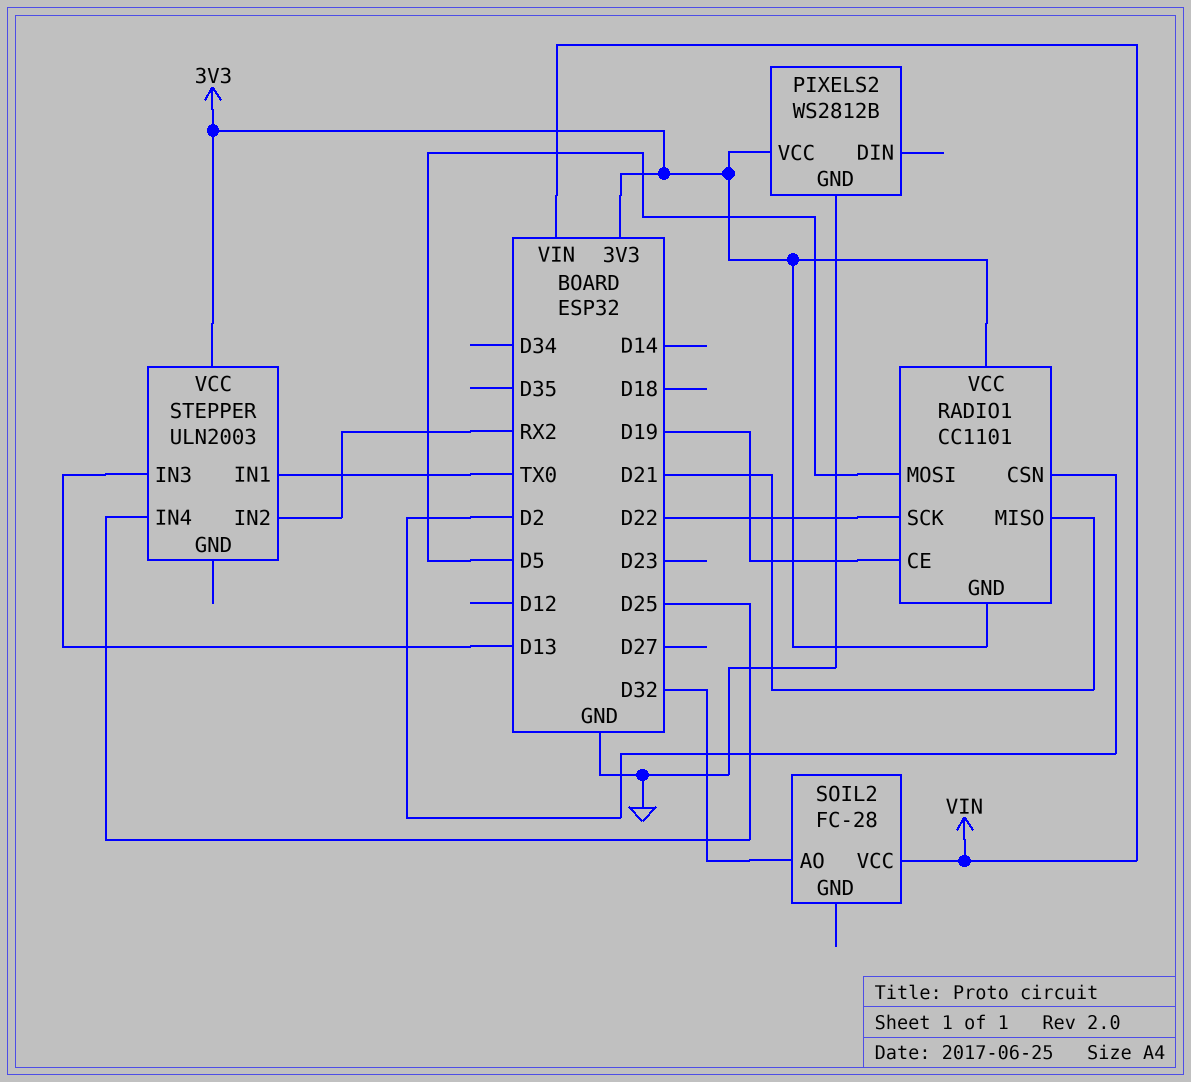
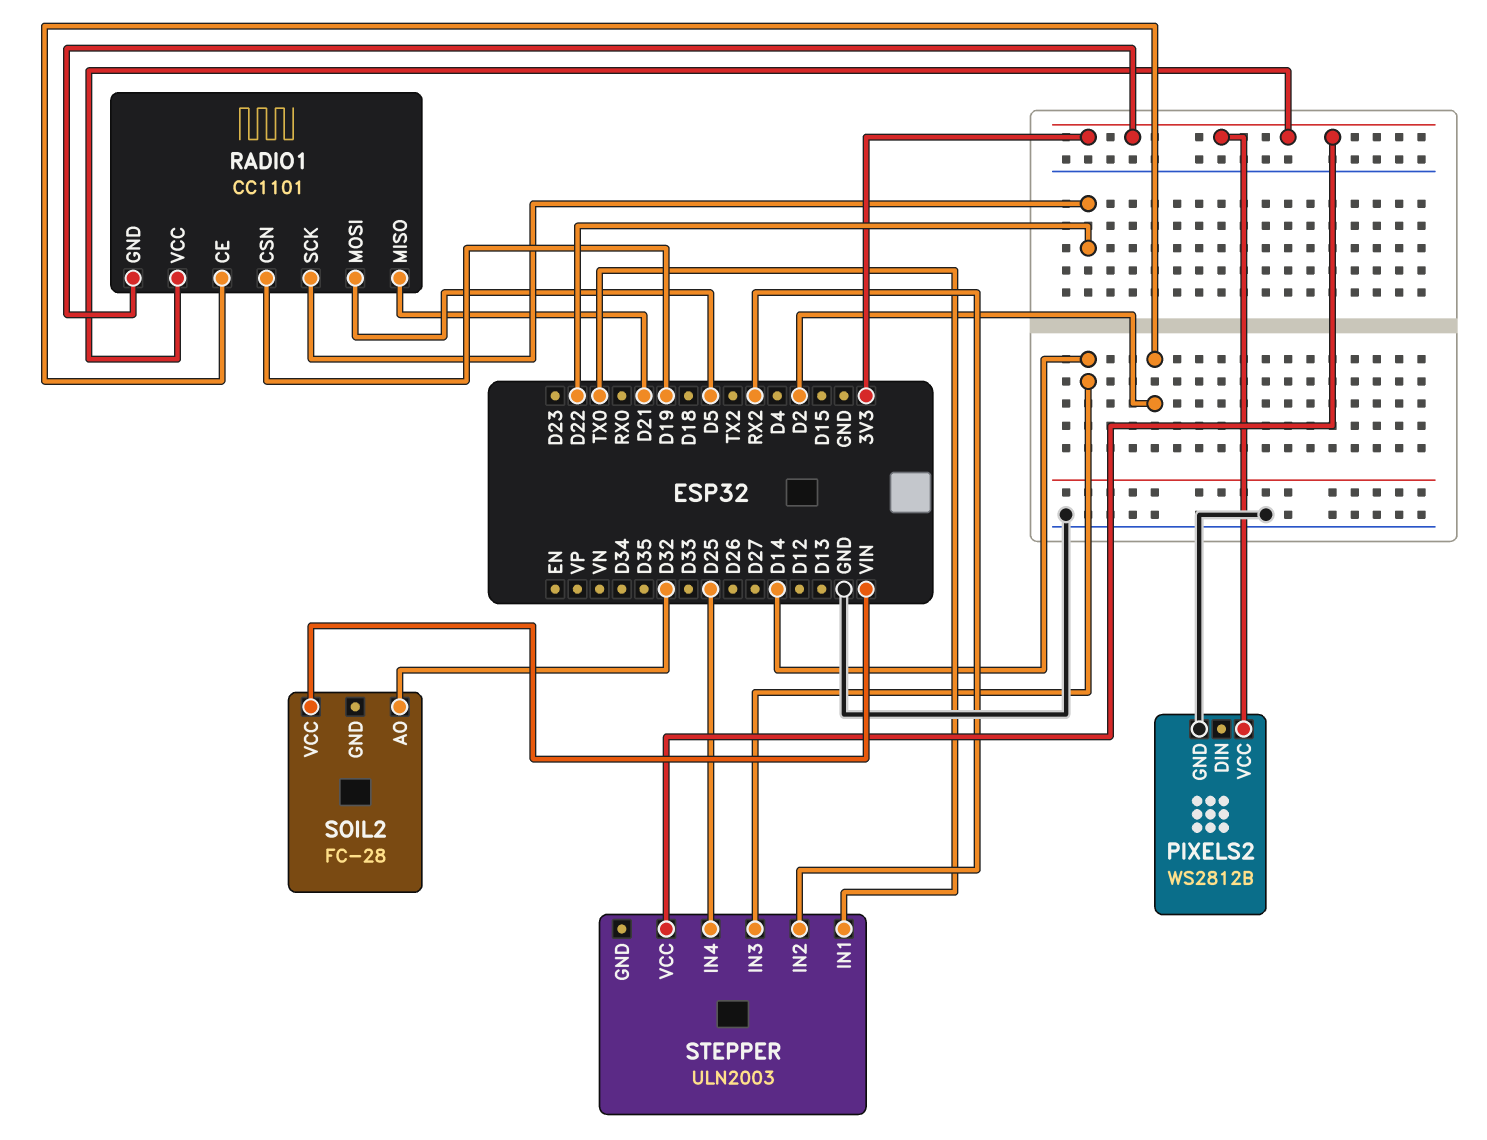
RADIO1 pin CE: D19 -> D2
RADIO1 pin CSN: D2 -> D19
STEPPER pin IN3: D13 -> D14

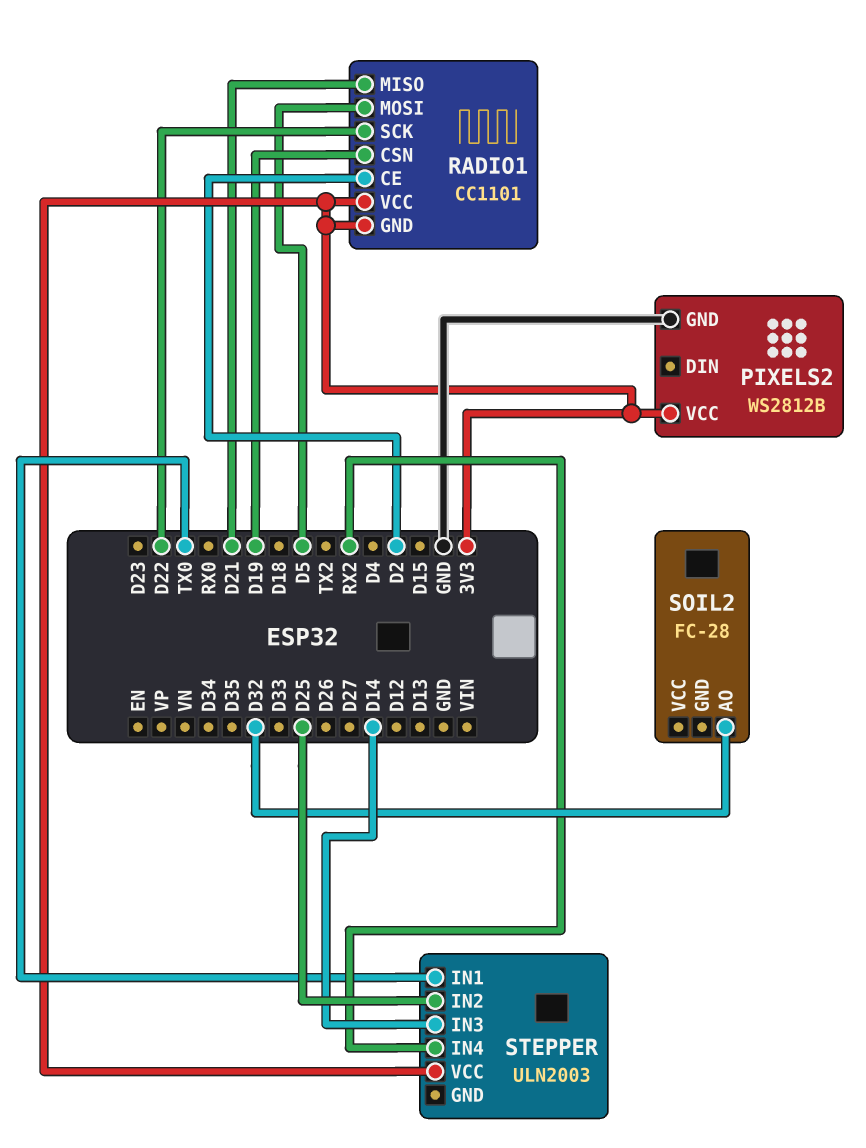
SOIL2 pin VCC: VIN -> none
STEPPER pin IN2: RX2 -> D25
STEPPER pin IN4: D25 -> RX2

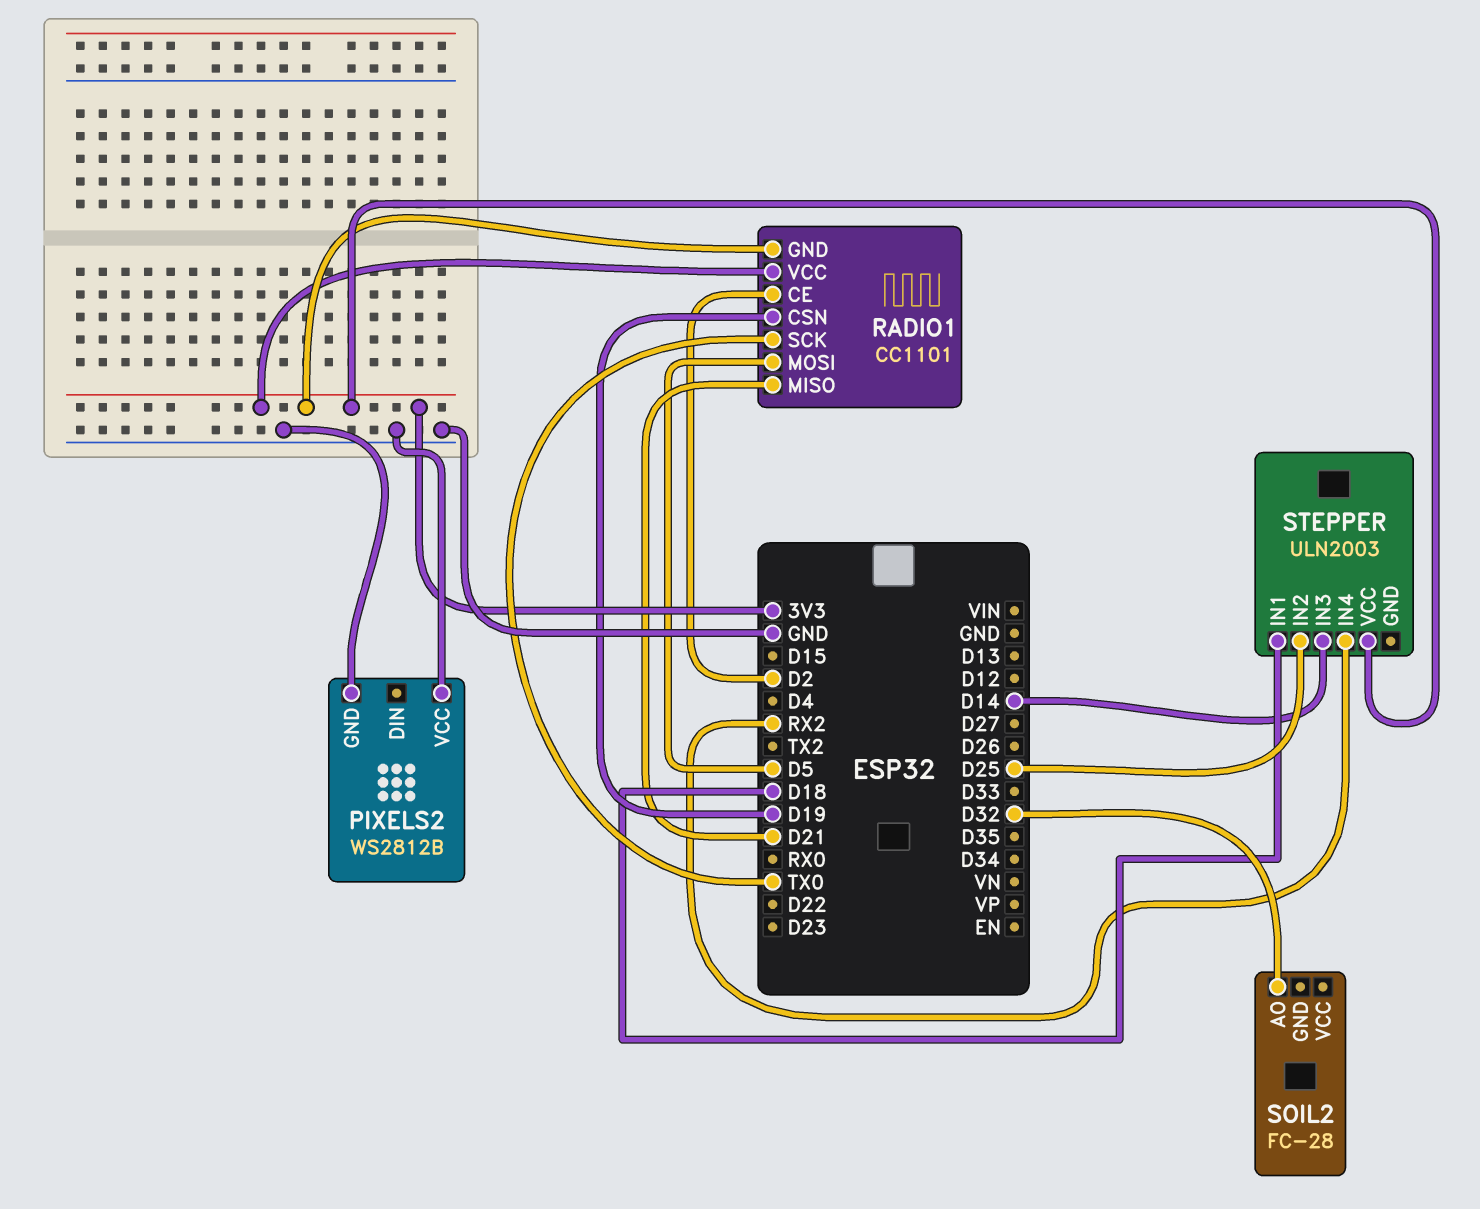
PIXELS2 pin VCC: 3V3 -> GND
RADIO1 pin SCK: D22 -> TX0
STEPPER pin IN1: TX0 -> D18

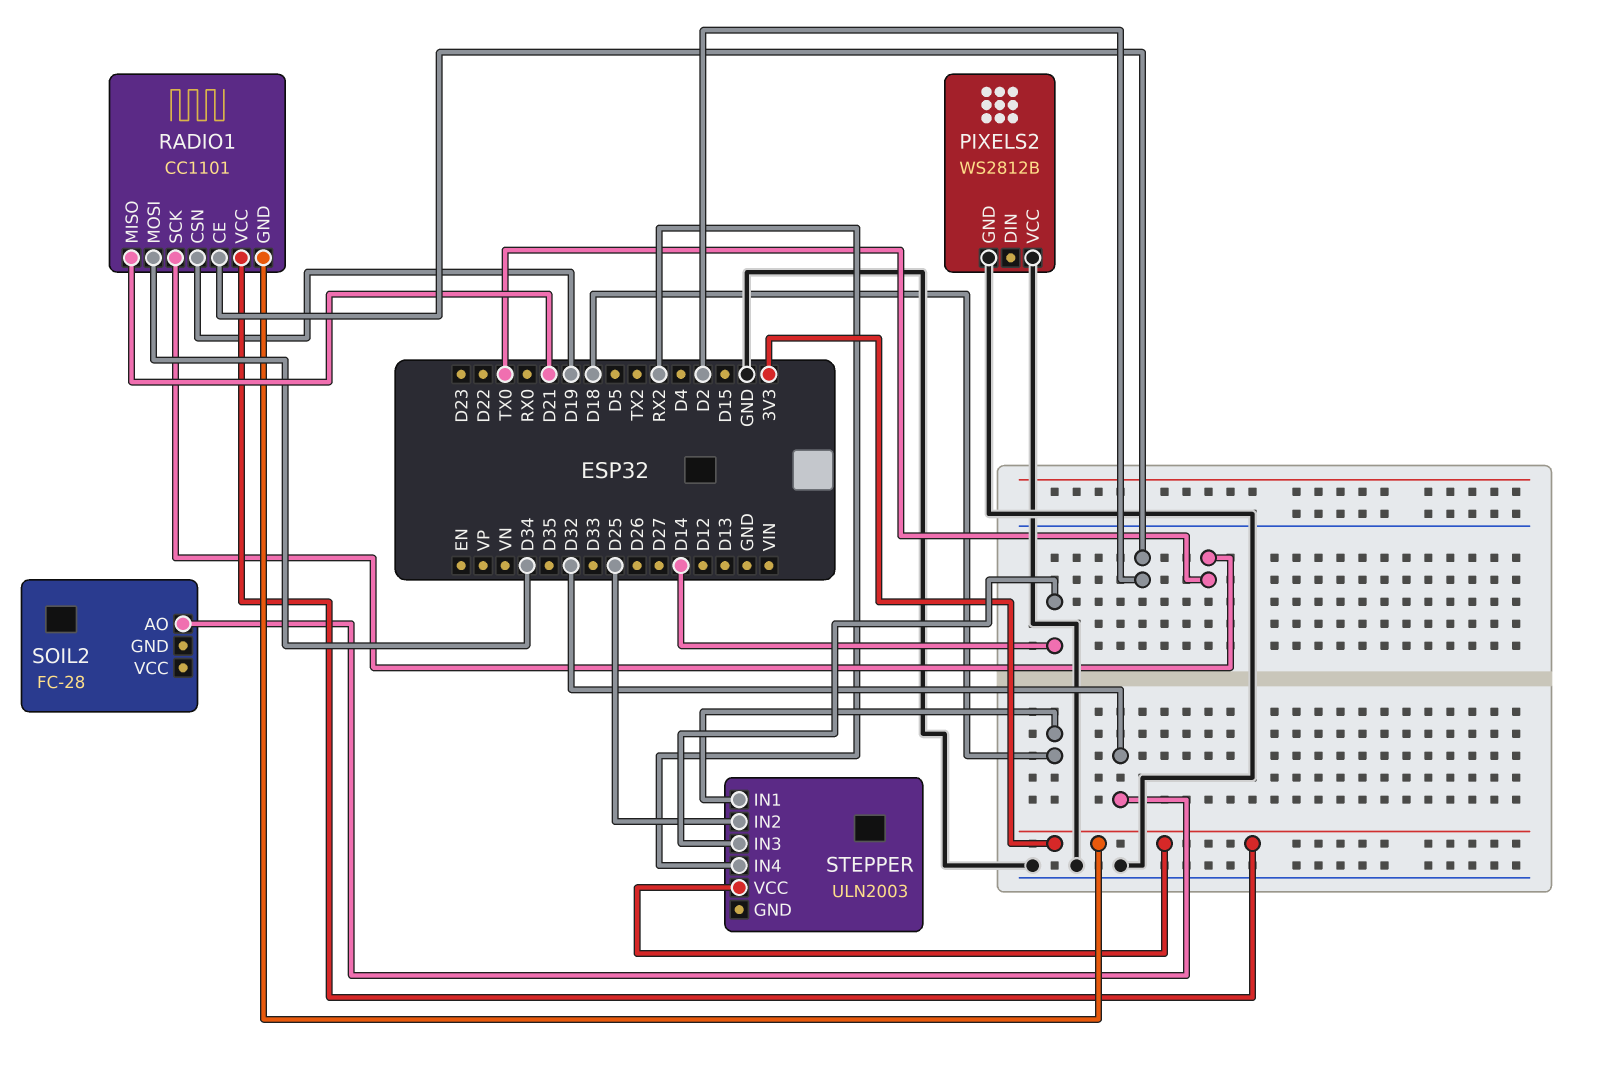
RADIO1 pin MOSI: D5 -> D34

